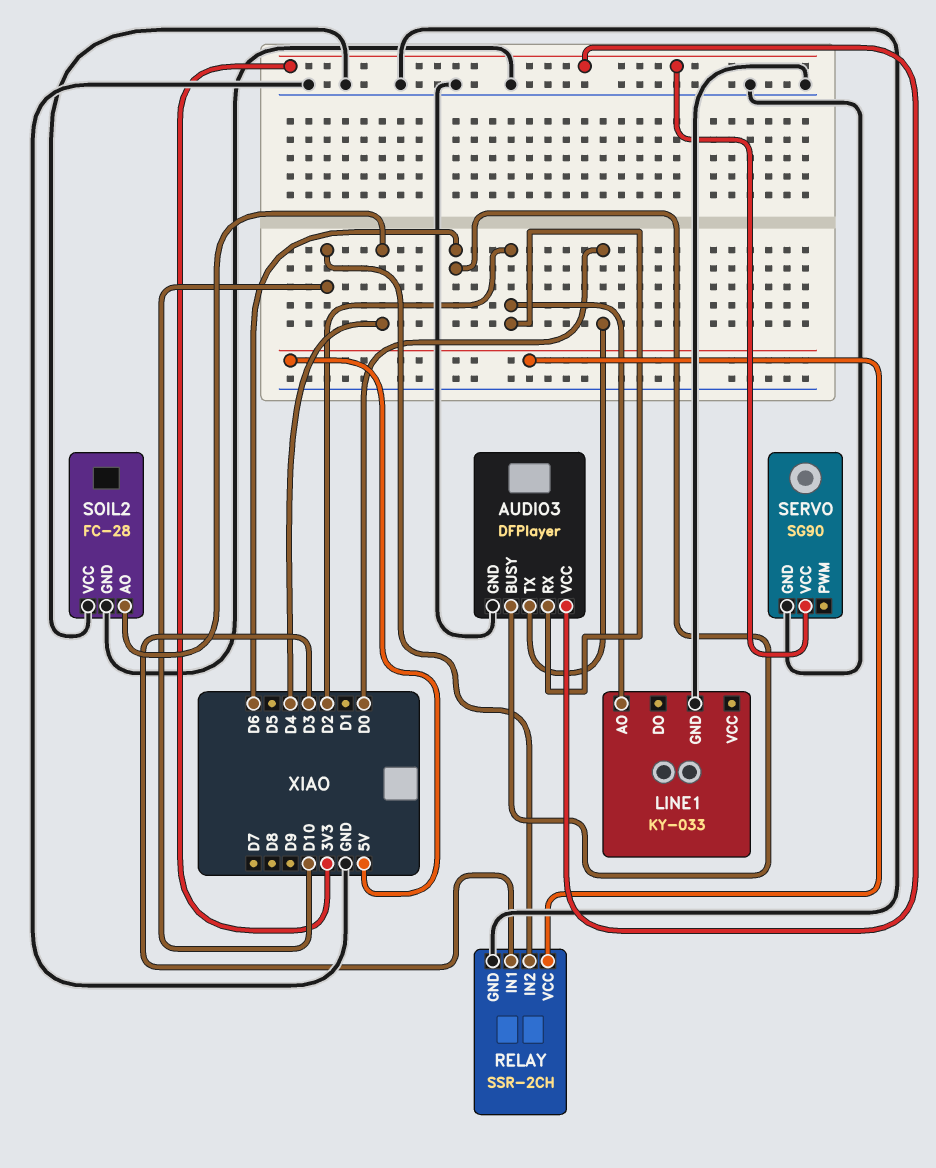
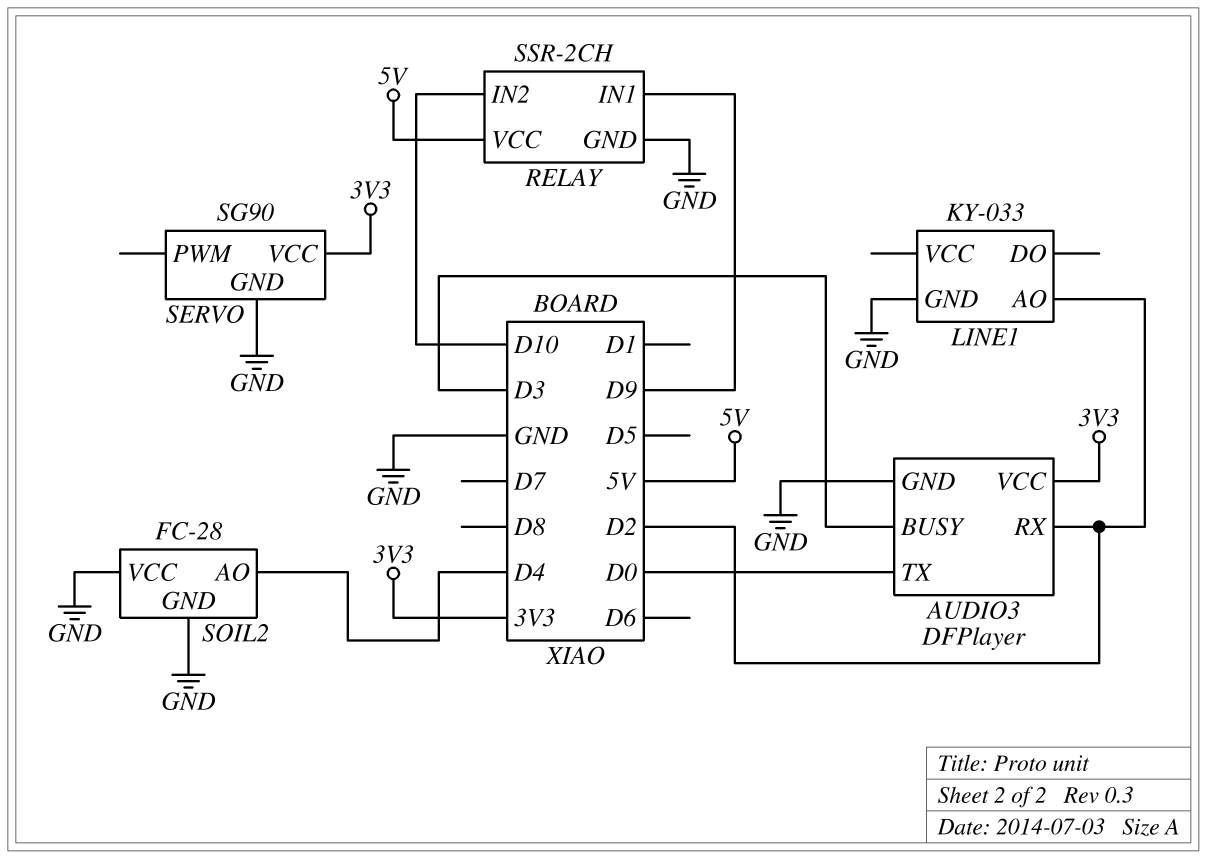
AUDIO3 pin BUSY: D6 -> D3
RELAY pin IN1: D3 -> D9

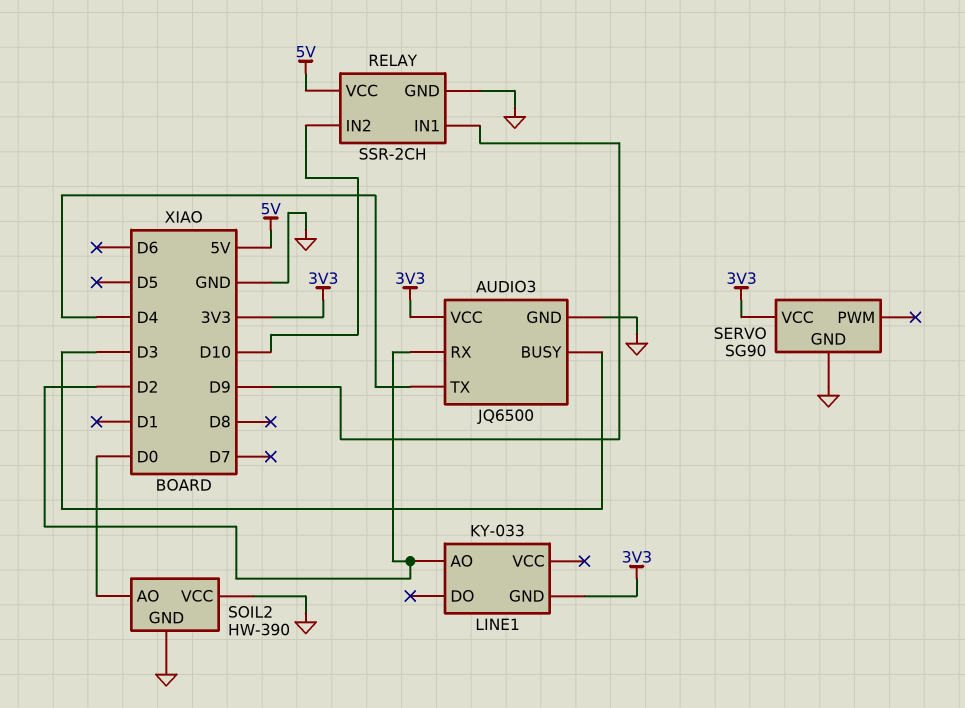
AUDIO3: DFPlayer -> JQ6500
AUDIO3 pin TX: D0 -> D4
LINE1 pin GND: GND -> 3V3
SOIL2: FC-28 -> HW-390
SOIL2 pin AO: D4 -> D0

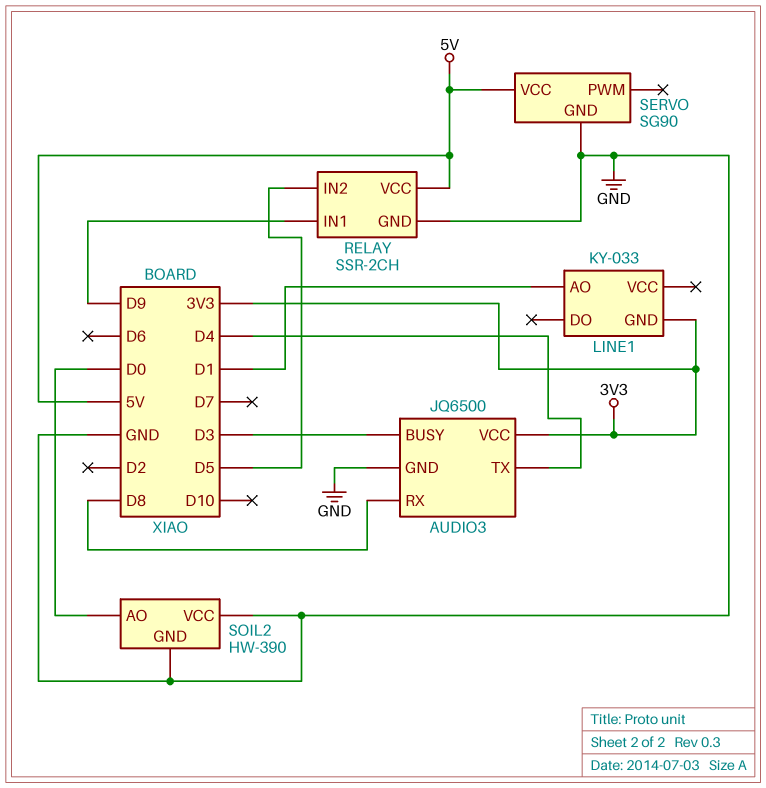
AUDIO3 pin RX: D2 -> D8
LINE1 pin AO: D2 -> D1
RELAY pin IN2: D10 -> D5
SERVO pin VCC: 3V3 -> 5V

